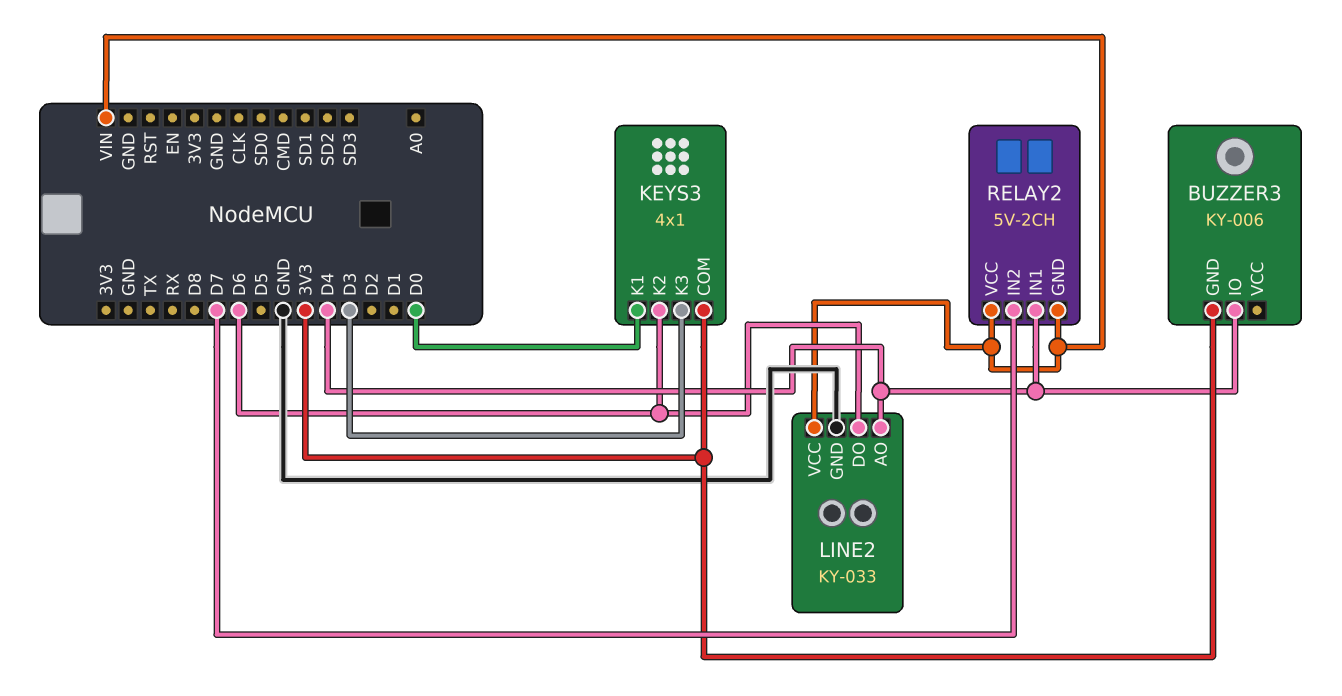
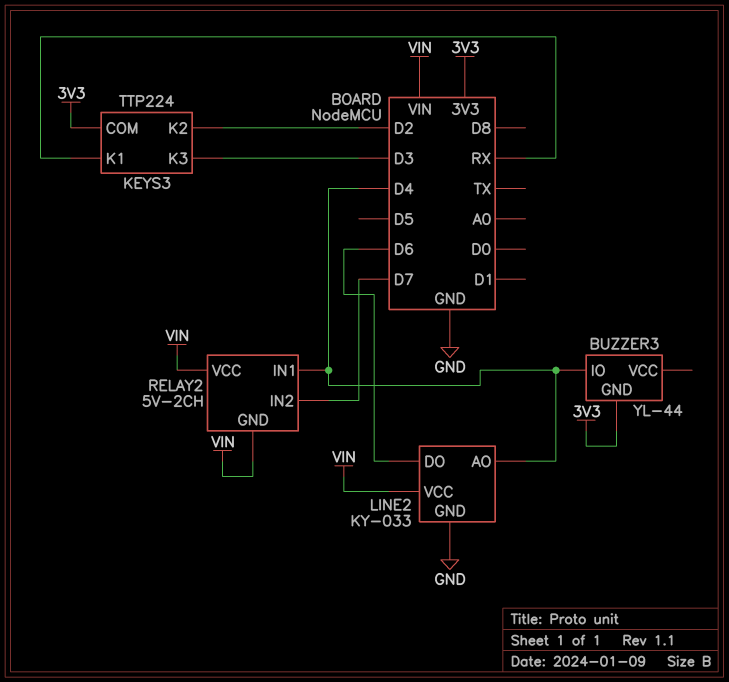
BUZZER3: KY-006 -> YL-44
KEYS3: 4x1 -> TTP224
KEYS3 pin K1: D0 -> RX
KEYS3 pin K2: D6 -> D2

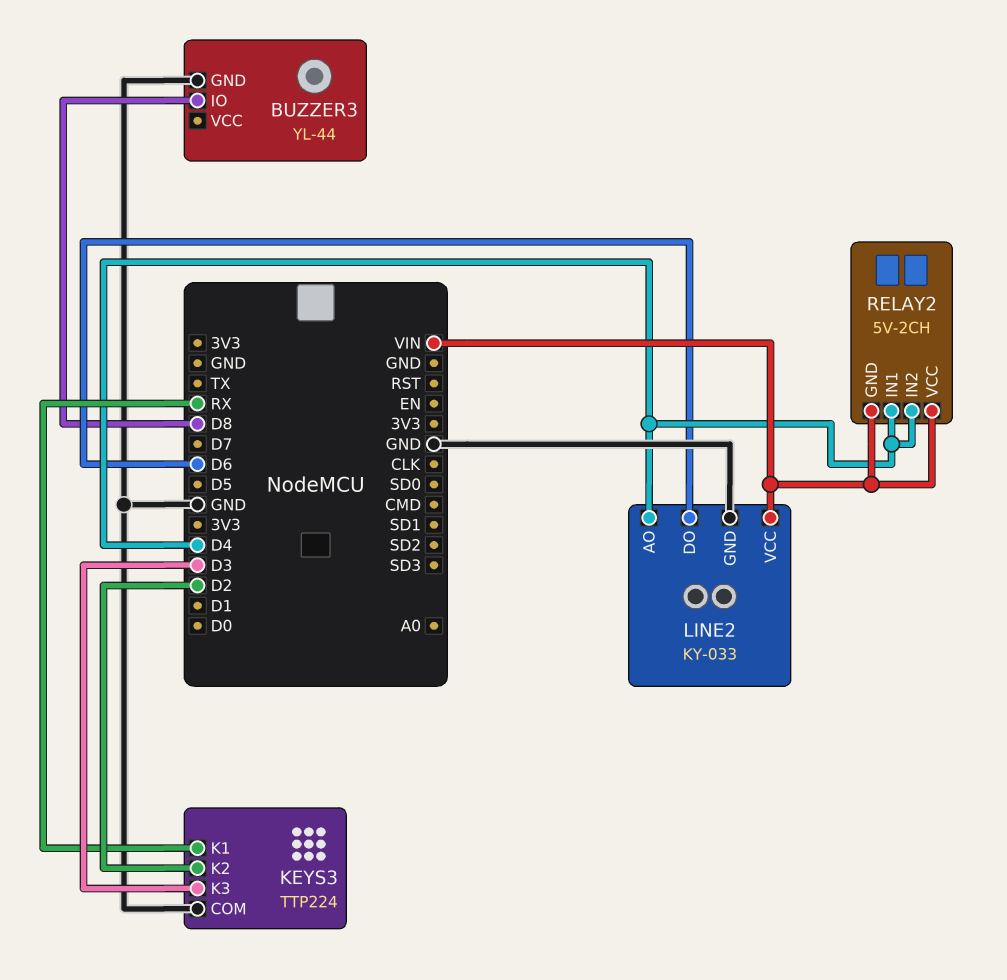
BUZZER3 pin GND: 3V3 -> GND
BUZZER3 pin IO: D4 -> D8
KEYS3 pin COM: 3V3 -> GND
RELAY2 pin IN2: D7 -> D4

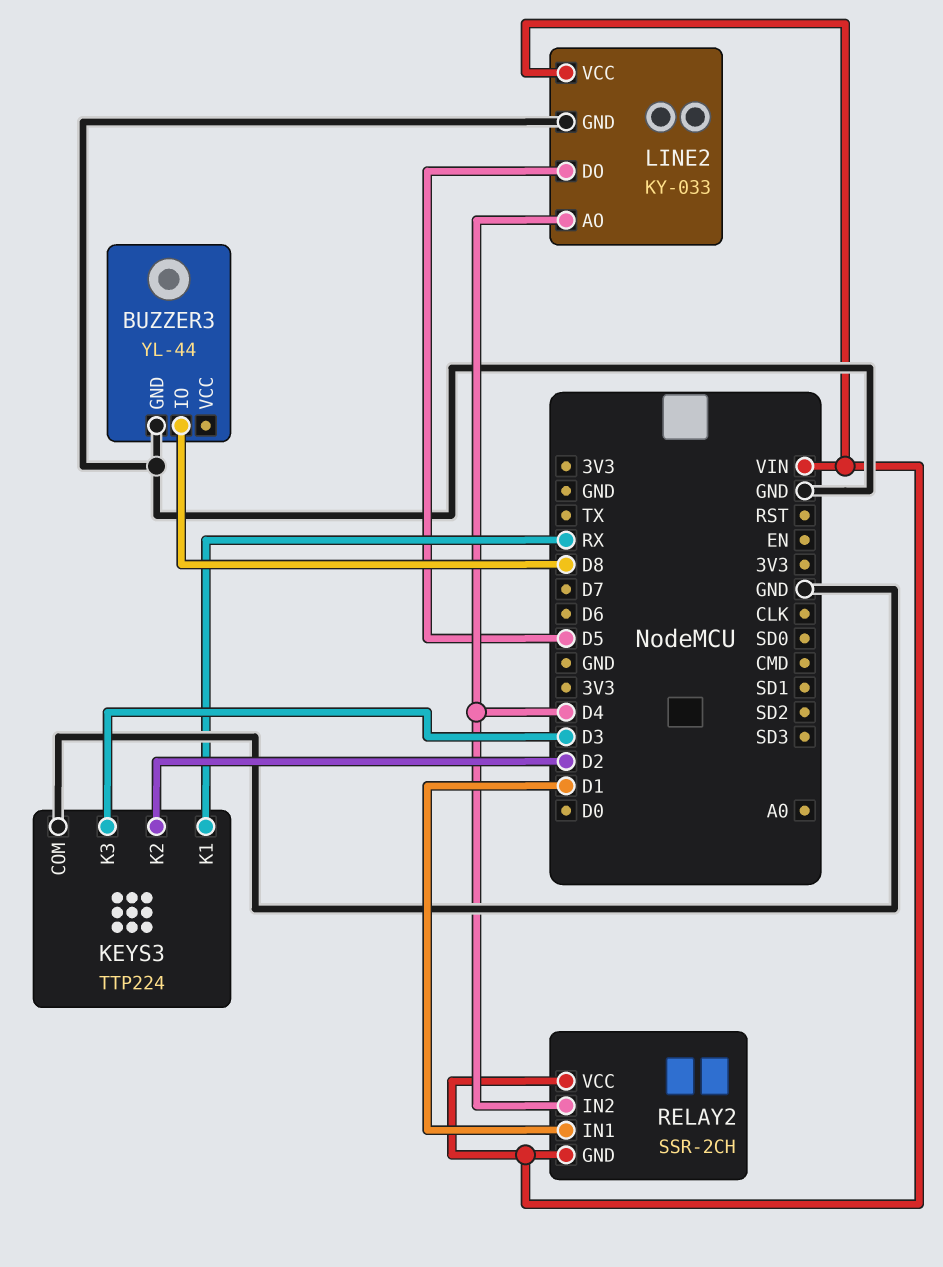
LINE2 pin DO: D6 -> D5
RELAY2: 5V-2CH -> SSR-2CH
RELAY2 pin IN1: D4 -> D1

